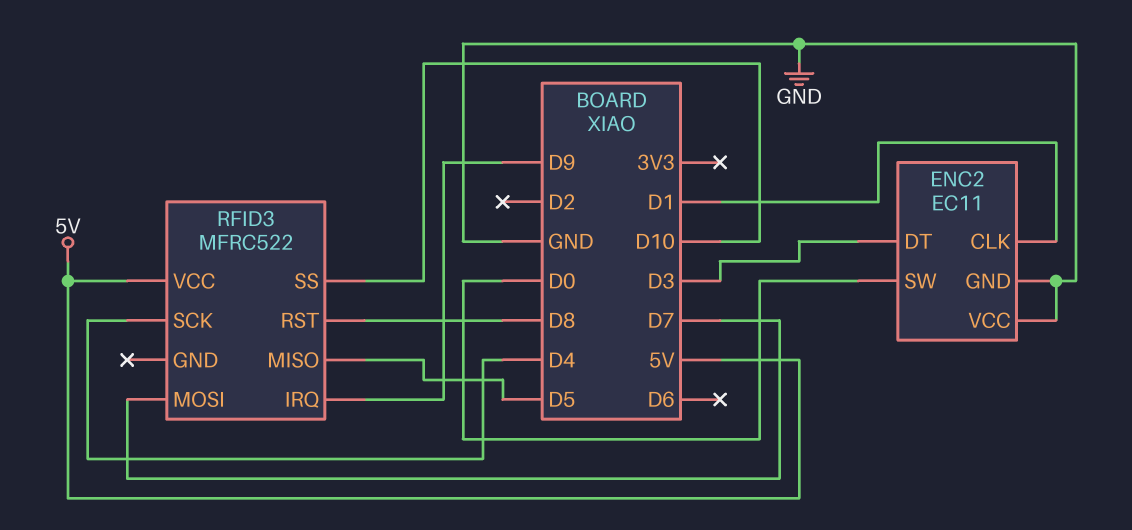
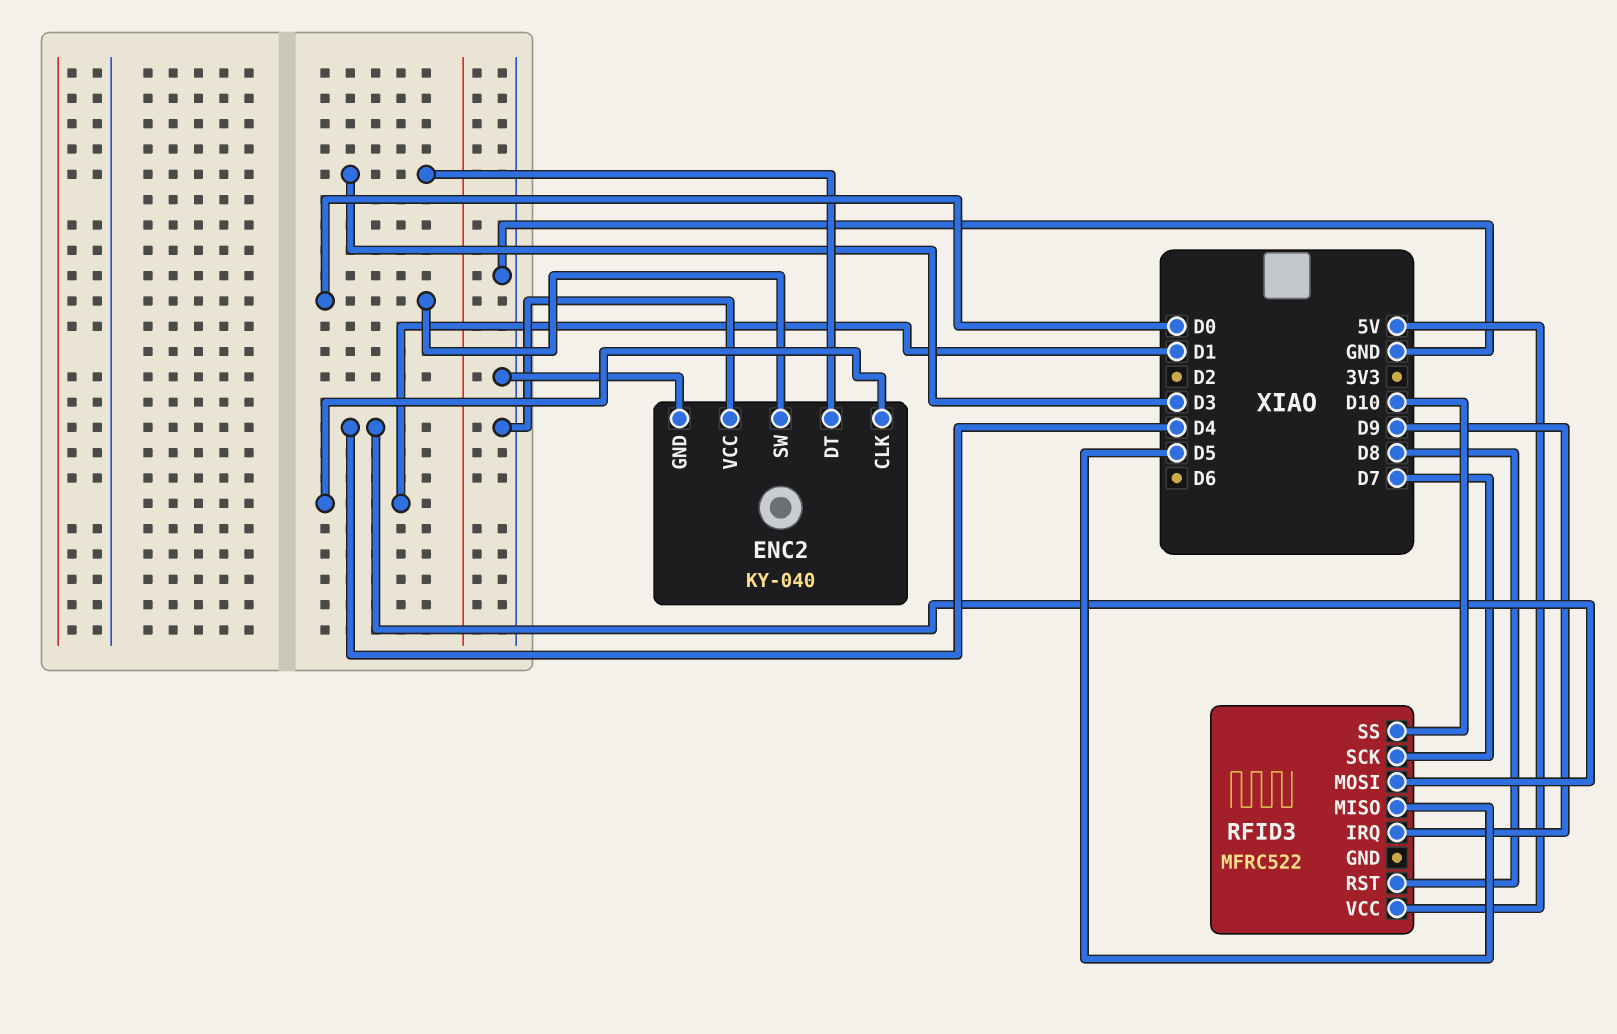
ENC2: EC11 -> KY-040
RFID3 pin MOSI: D7 -> D4
RFID3 pin SCK: D4 -> D7

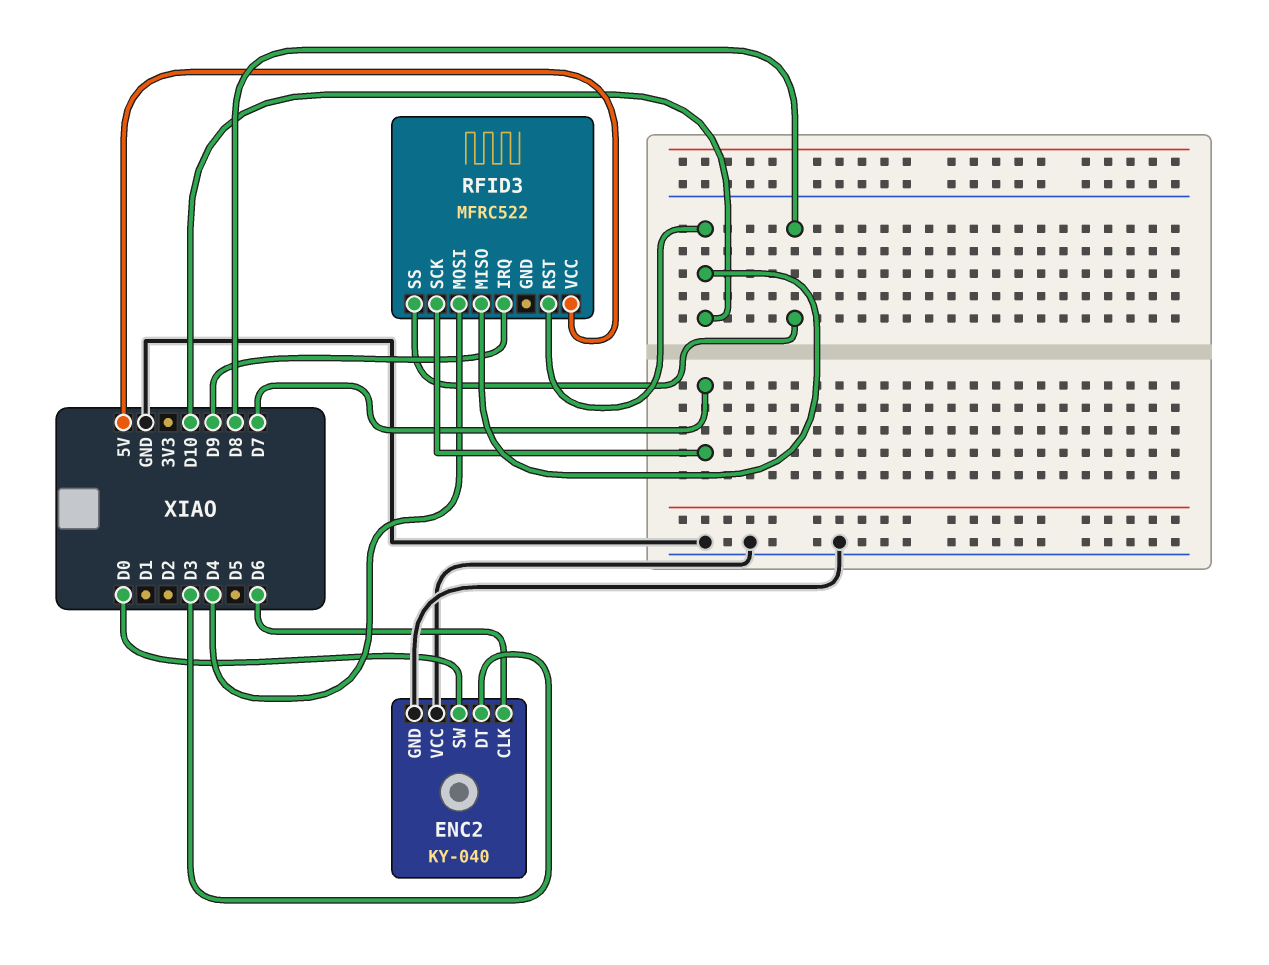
ENC2 pin CLK: D1 -> D6
RFID3 pin MISO: D5 -> D10
RFID3 pin RST: D8 -> D10
RFID3 pin SS: D10 -> D8

